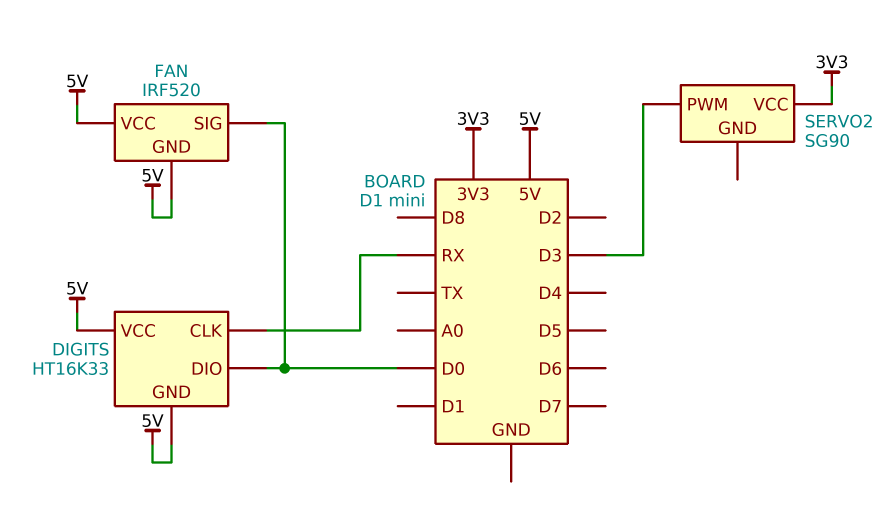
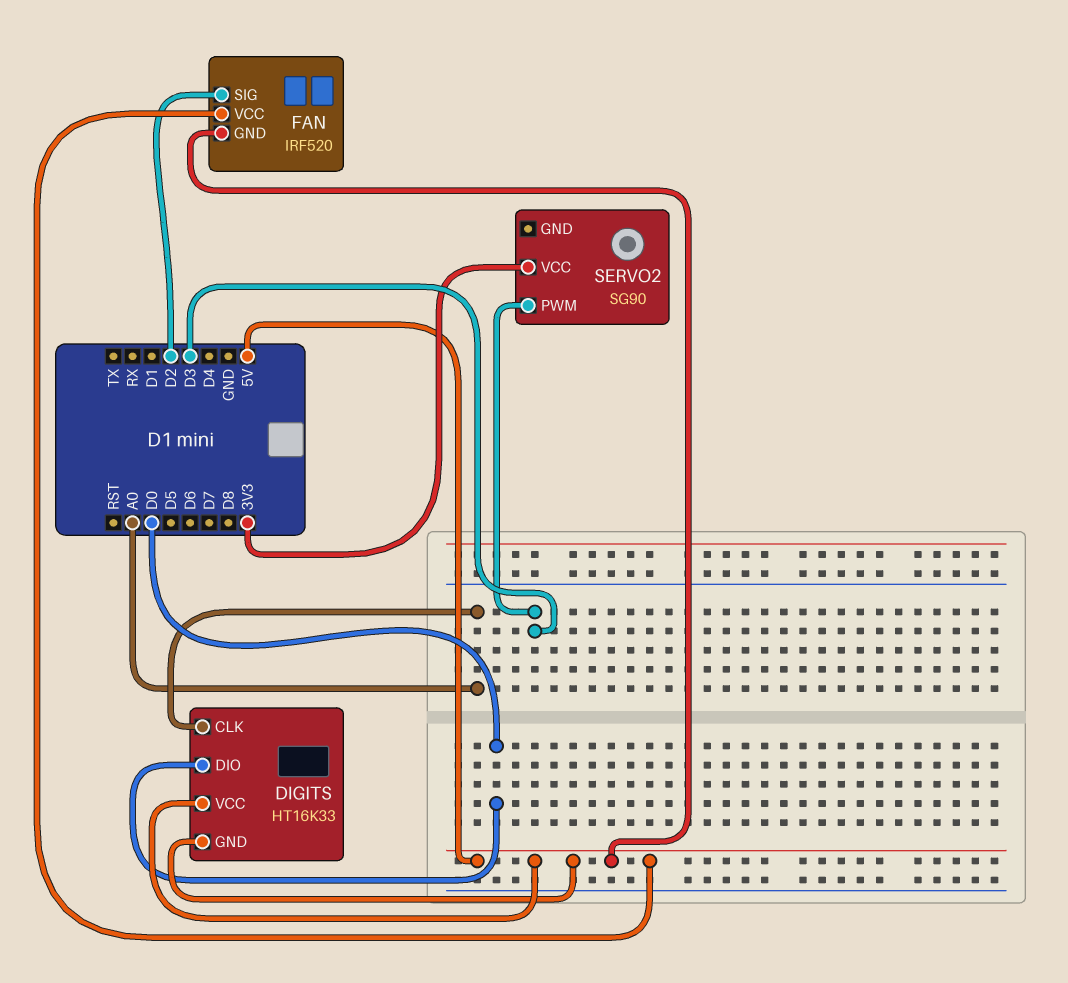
DIGITS pin CLK: RX -> A0
FAN pin SIG: D0 -> D2

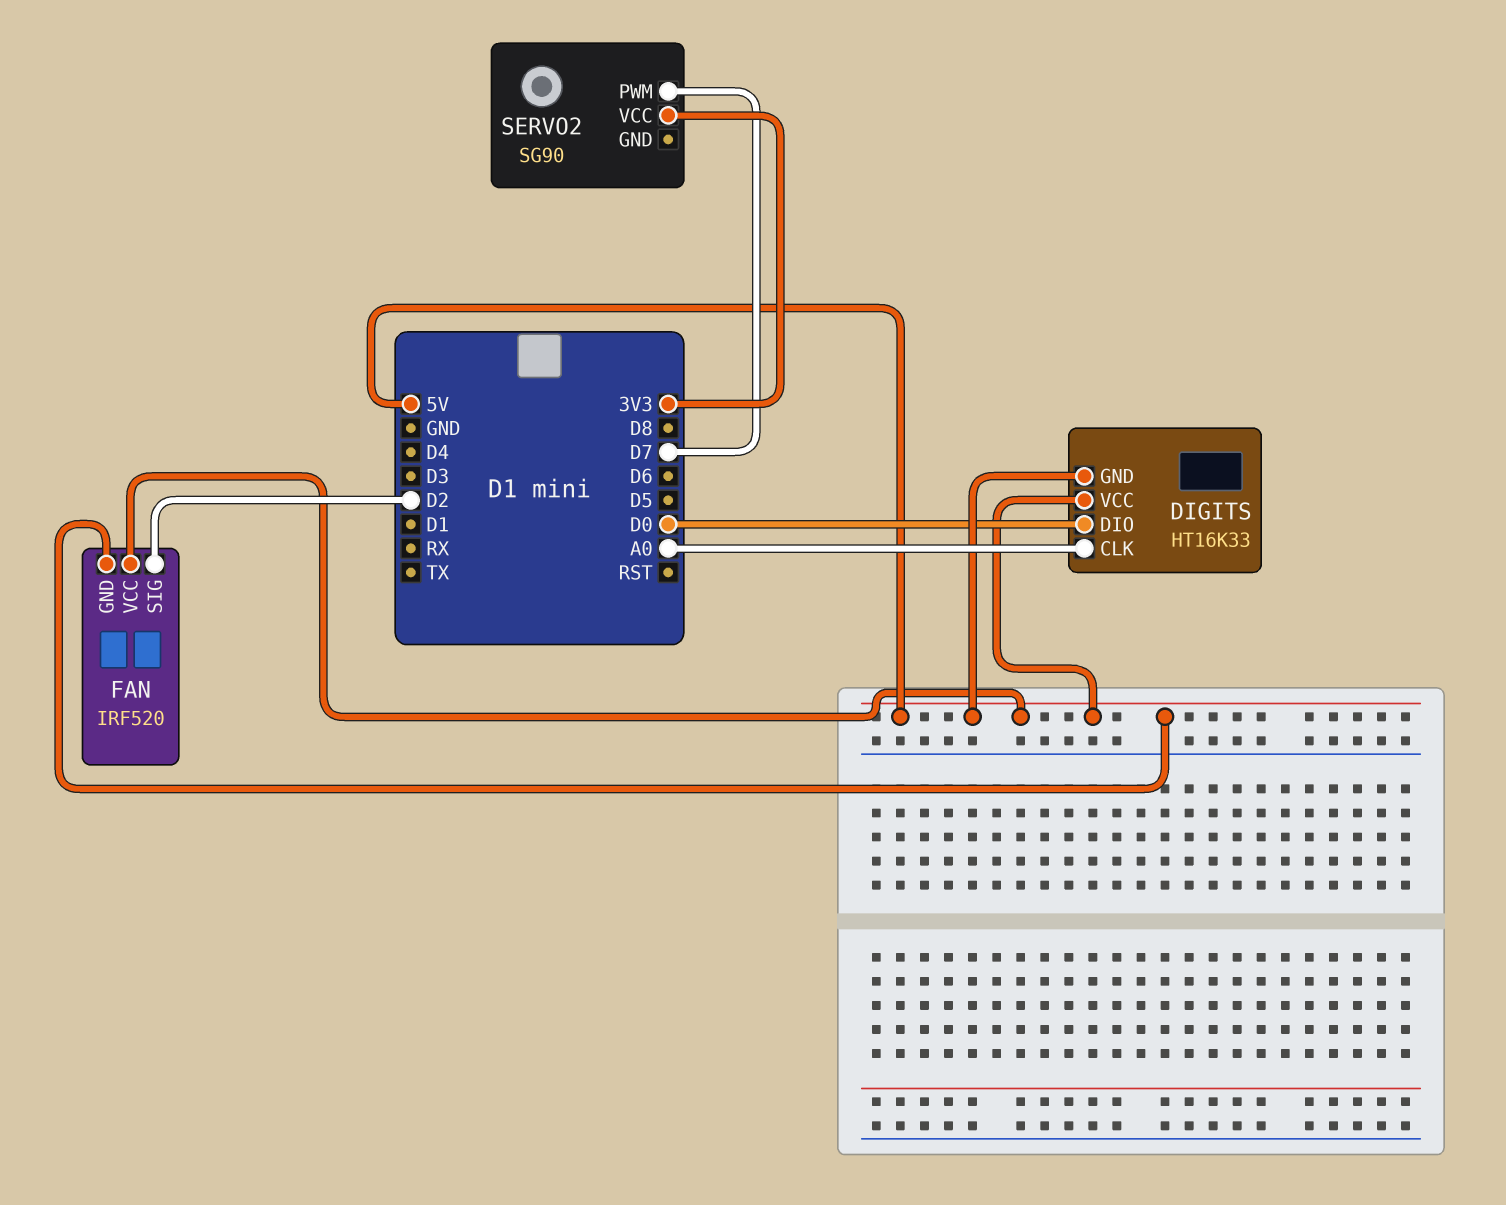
SERVO2 pin PWM: D3 -> D7

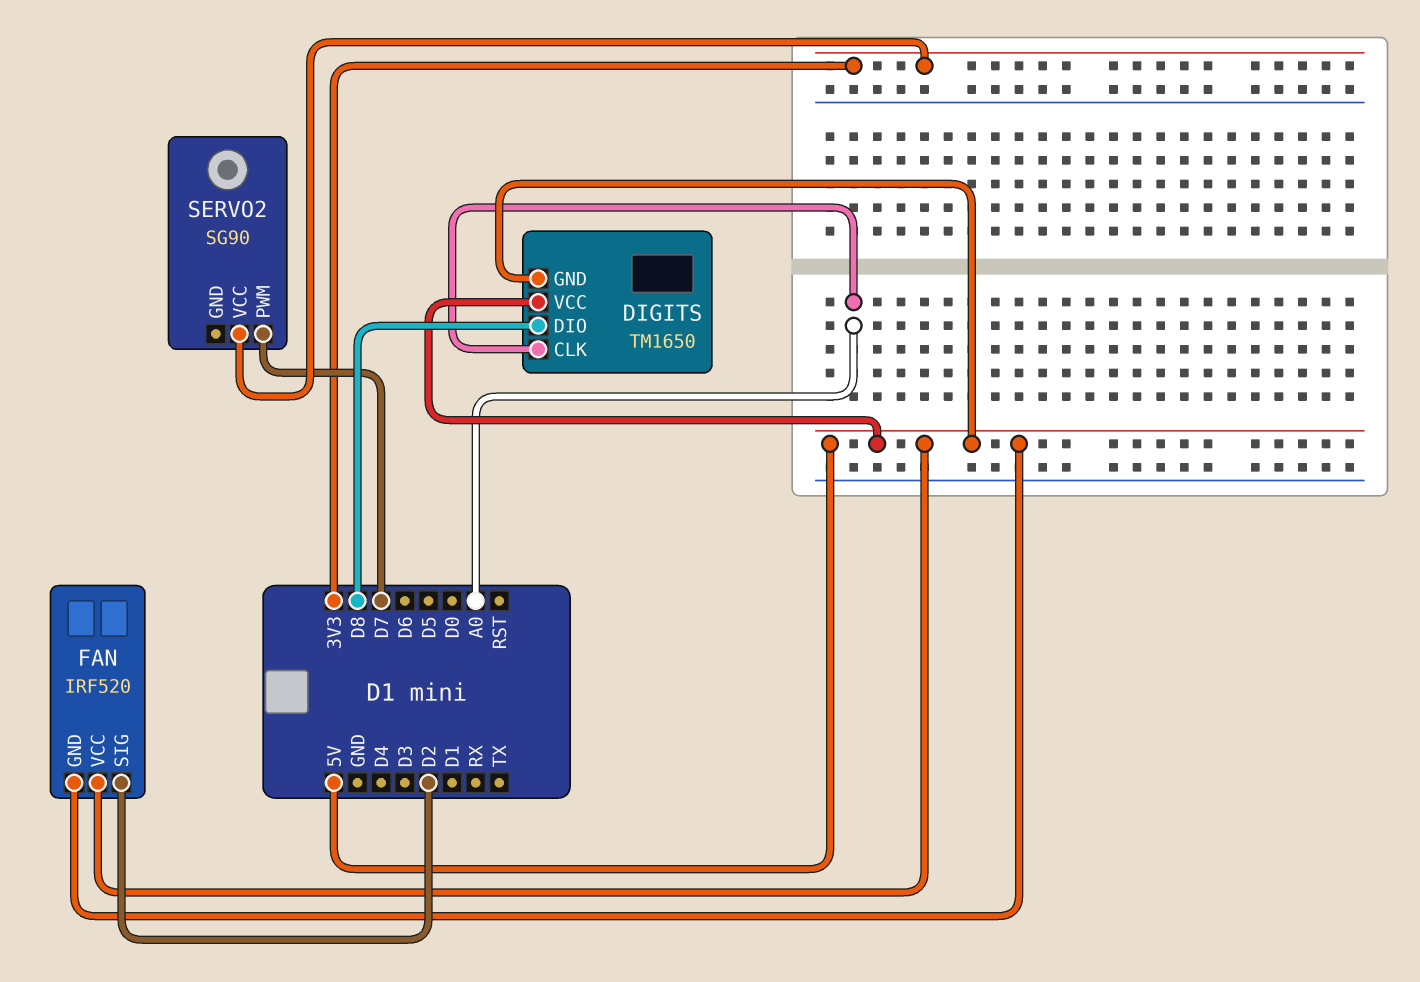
DIGITS: HT16K33 -> TM1650
DIGITS pin DIO: D0 -> D8

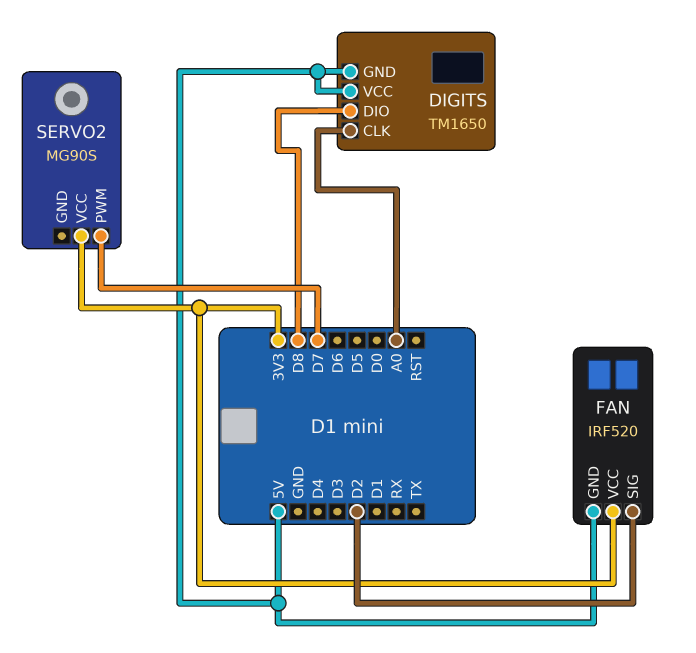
FAN pin VCC: 5V -> 3V3
SERVO2: SG90 -> MG90S

